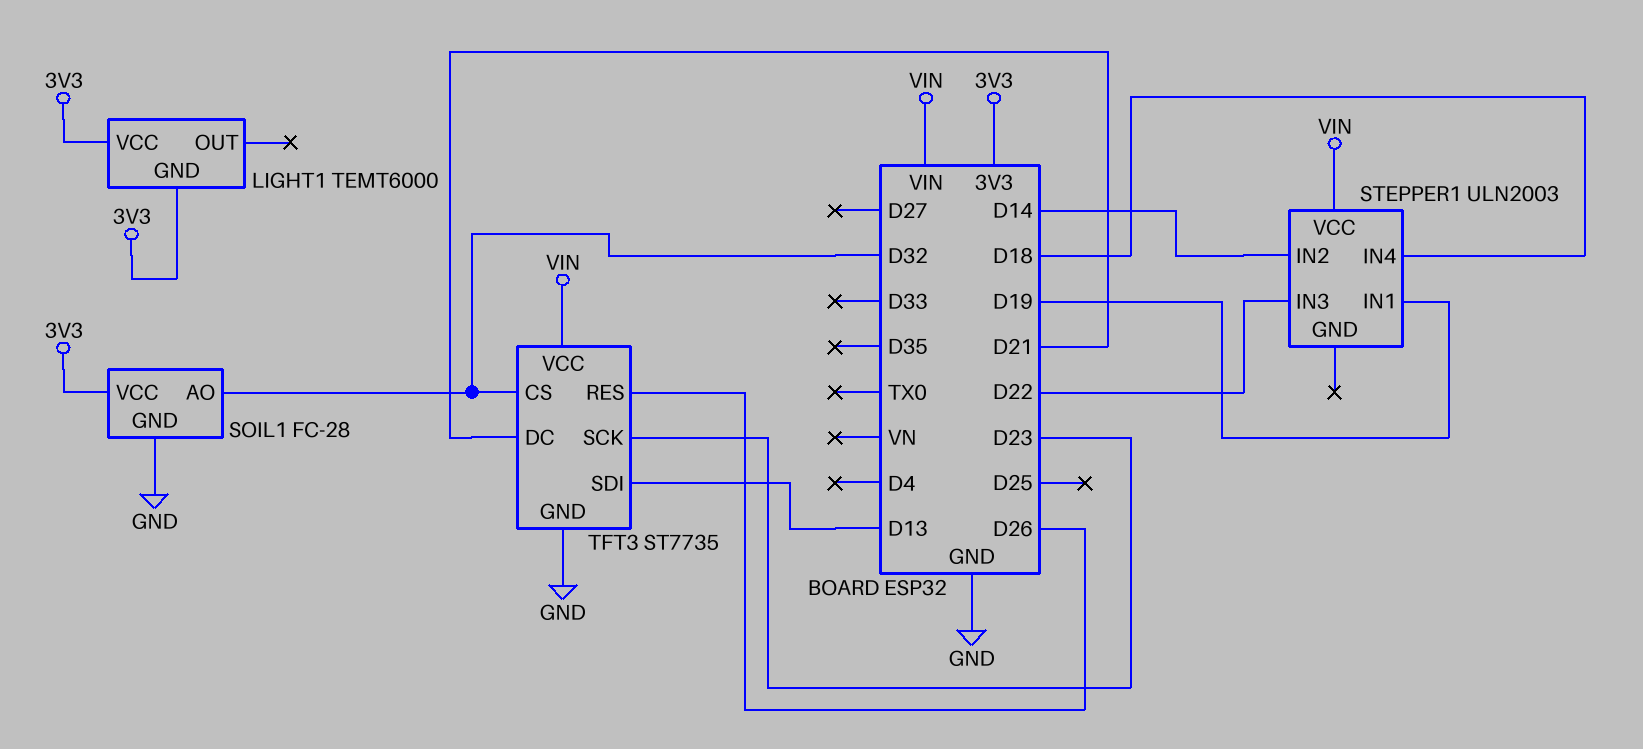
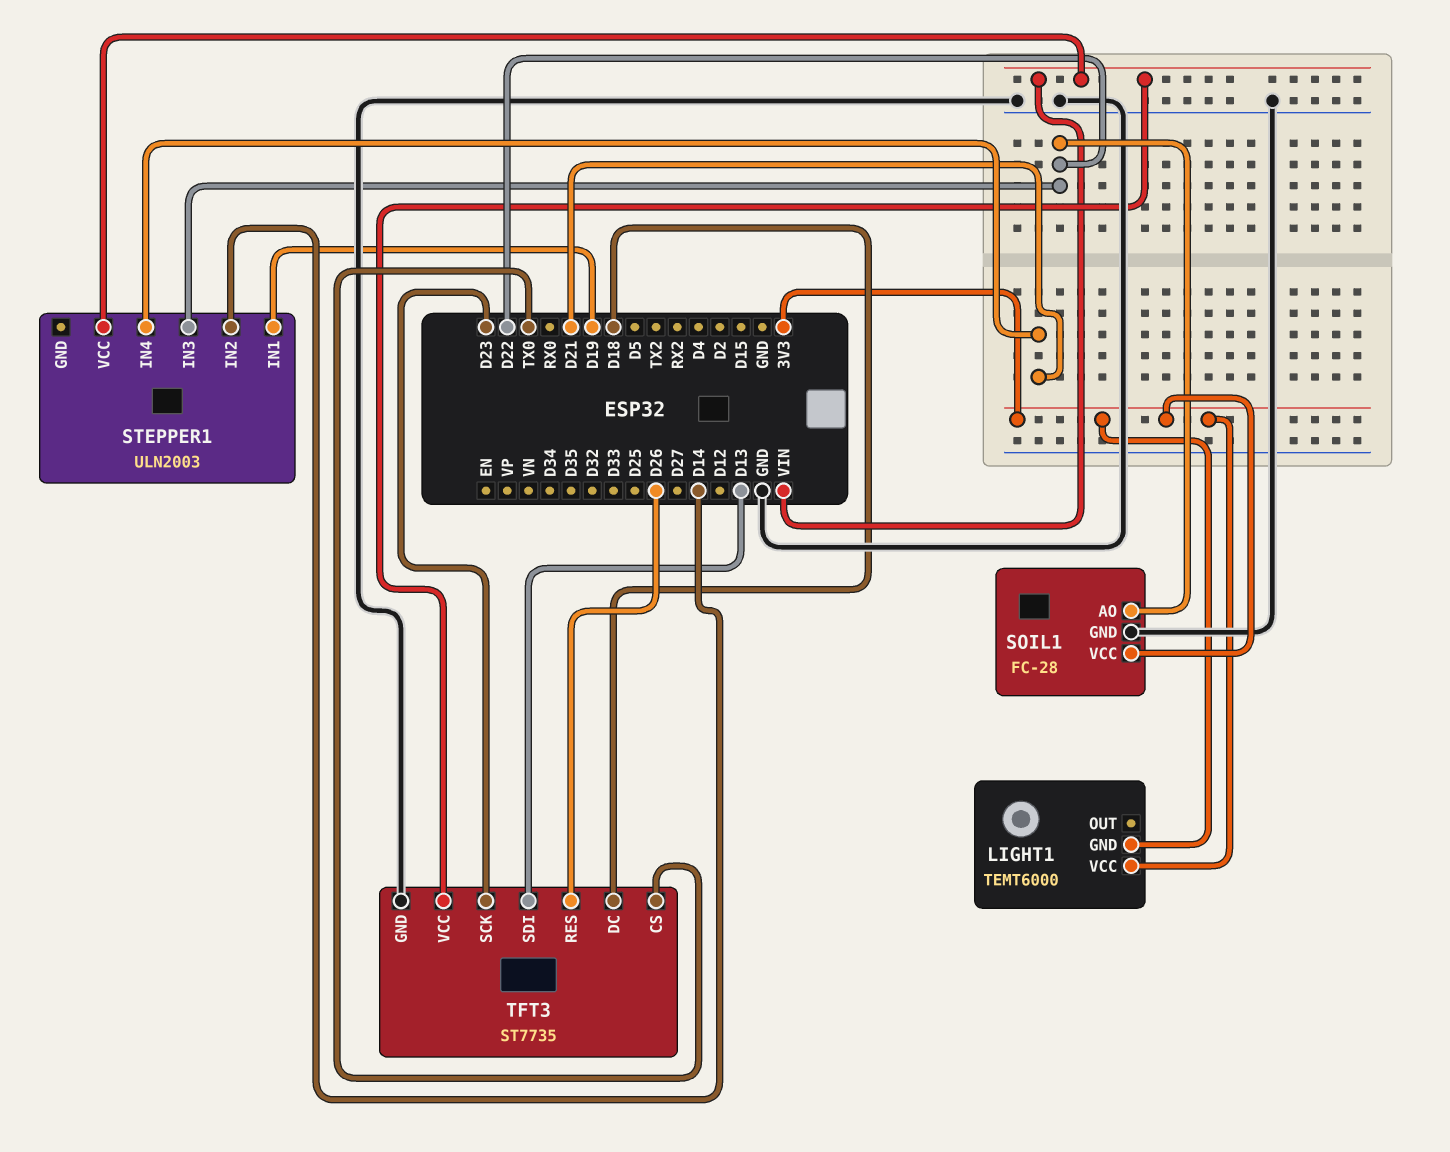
SOIL1 pin AO: D32 -> D22
STEPPER1 pin IN4: D18 -> D21
TFT3 pin CS: D32 -> TX0
TFT3 pin DC: D21 -> D18

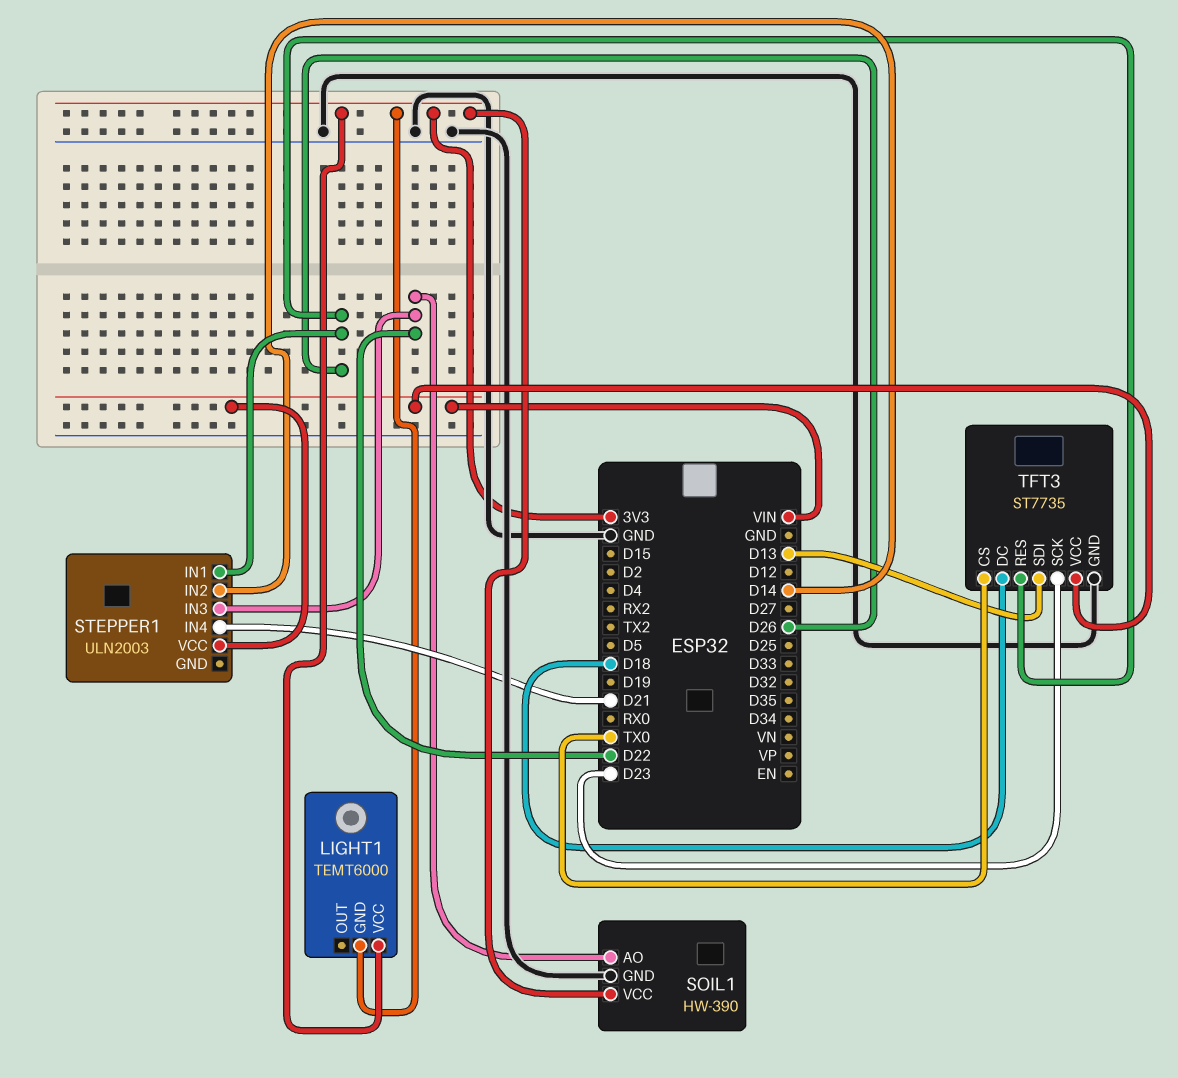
SOIL1: FC-28 -> HW-390
STEPPER1 pin IN1: D19 -> D26

